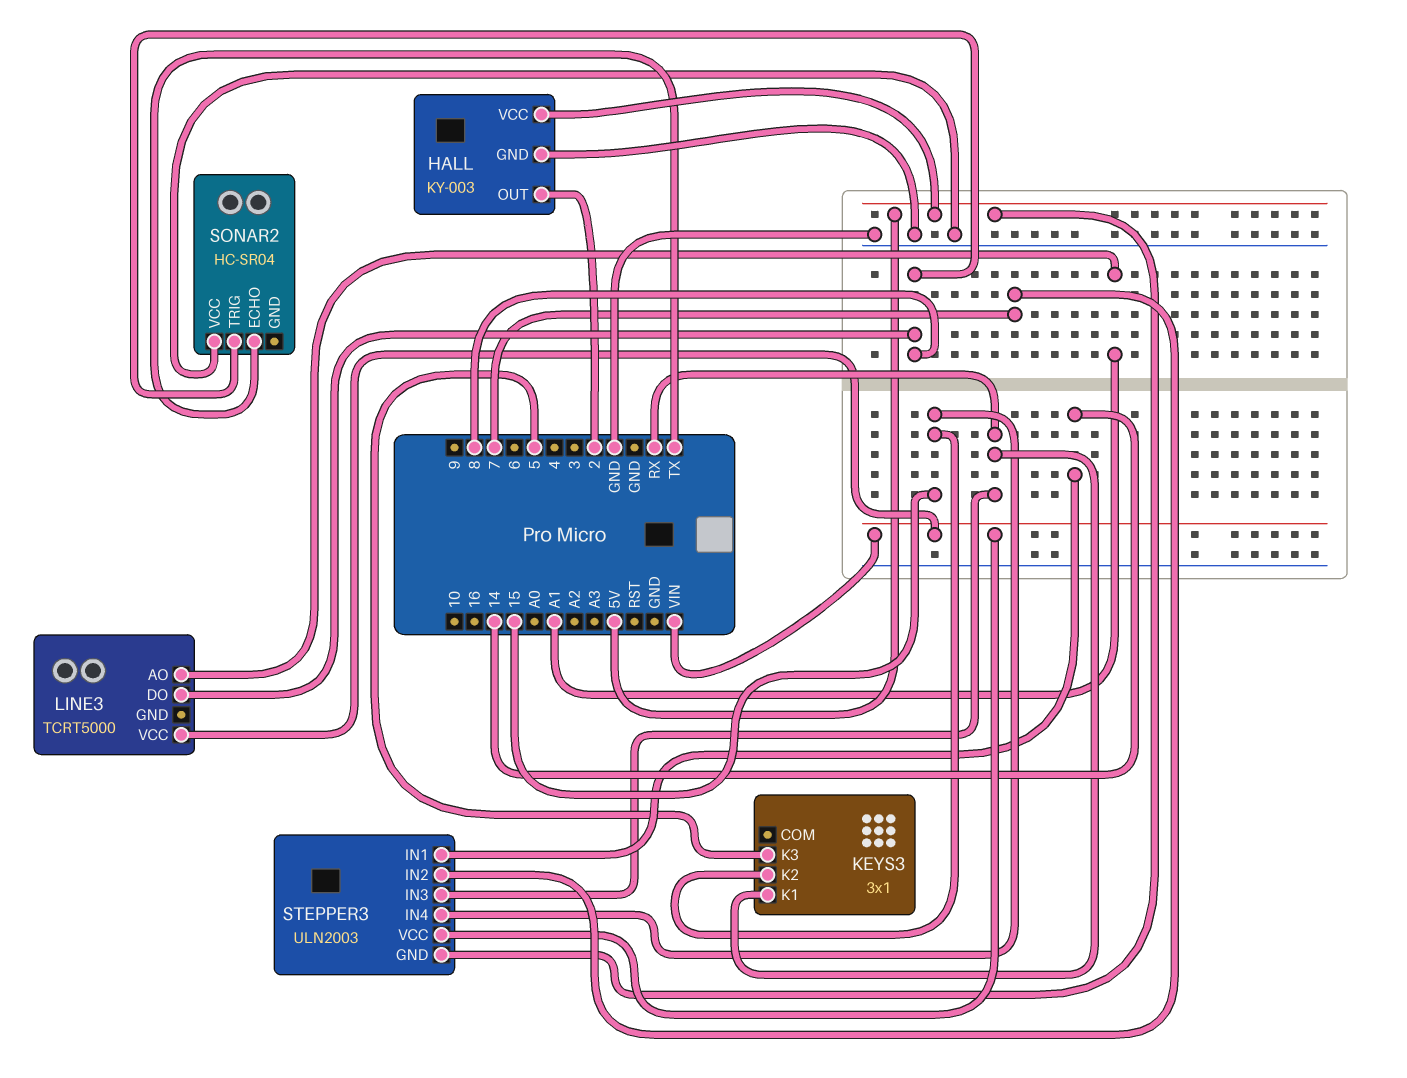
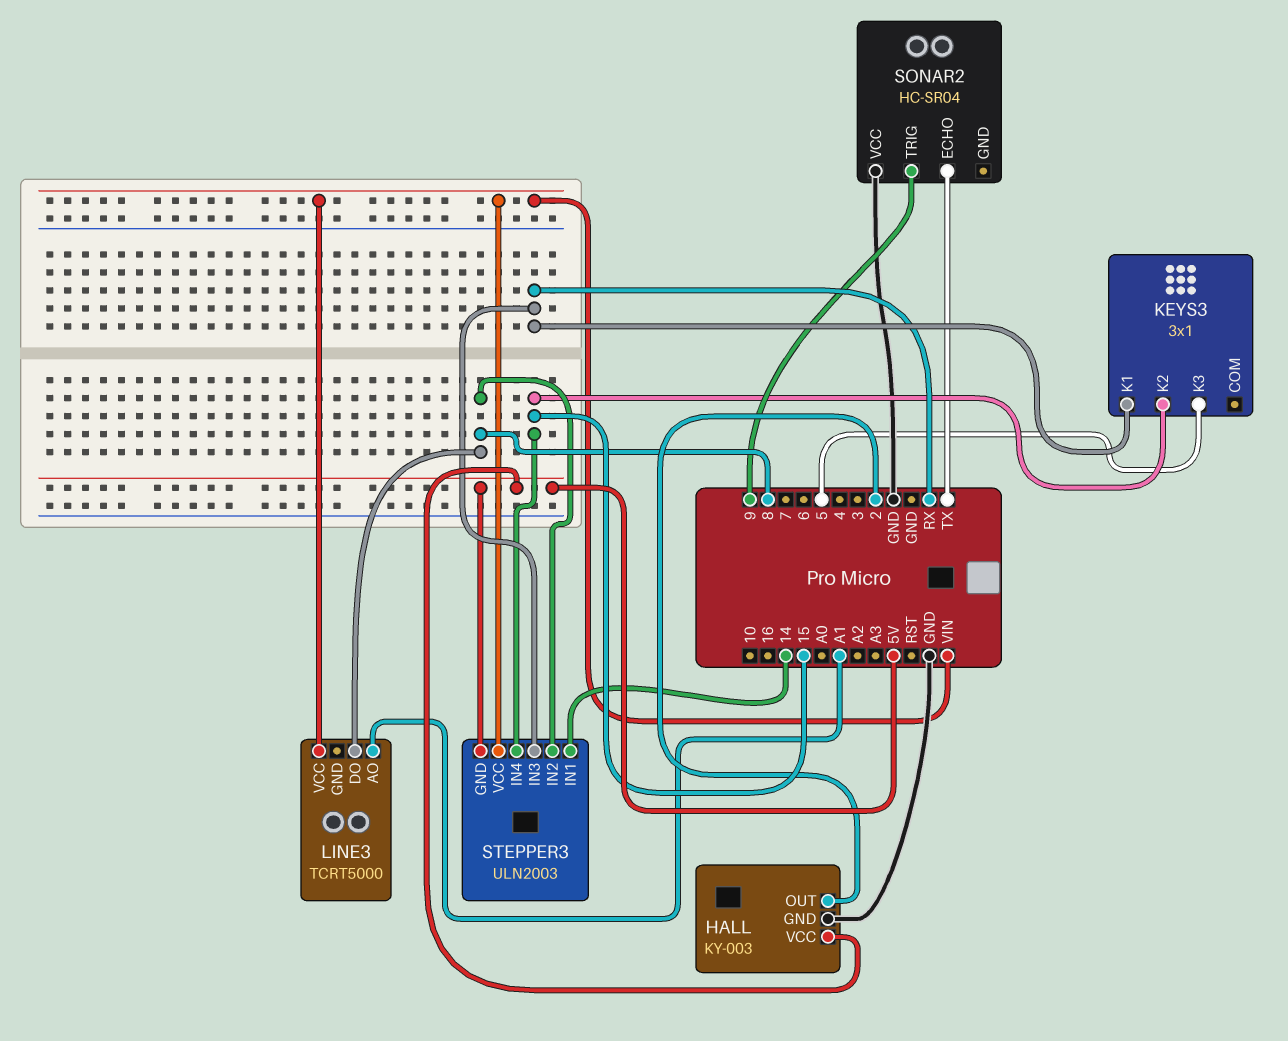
SONAR2 pin TRIG: 8 -> 9
STEPPER3 pin IN2: 7 -> 8

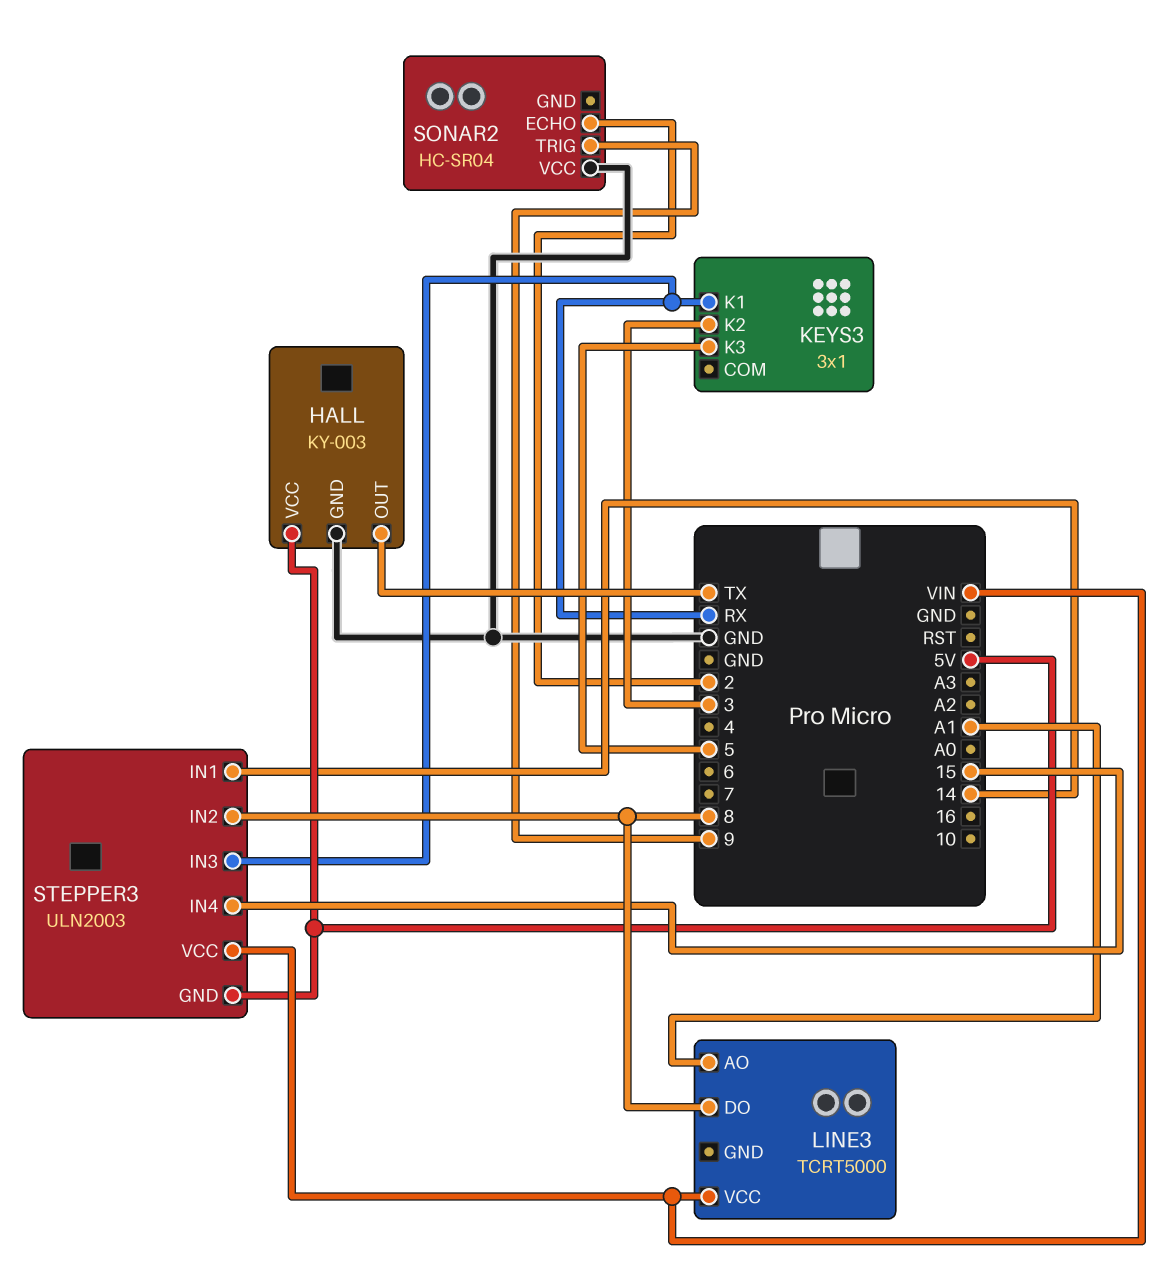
HALL pin OUT: 2 -> TX
KEYS3 pin K2: 15 -> 3
SONAR2 pin ECHO: TX -> 2

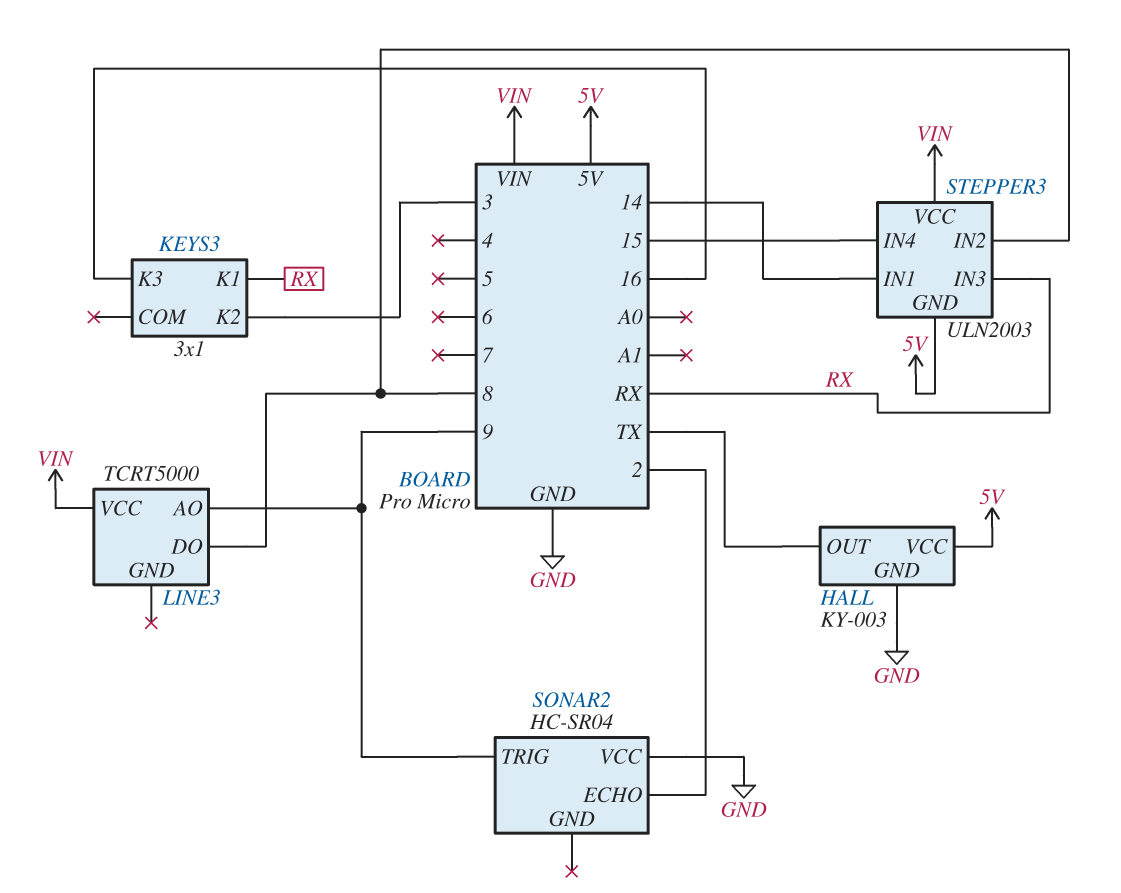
KEYS3 pin K3: 5 -> 16
LINE3 pin AO: A1 -> 9

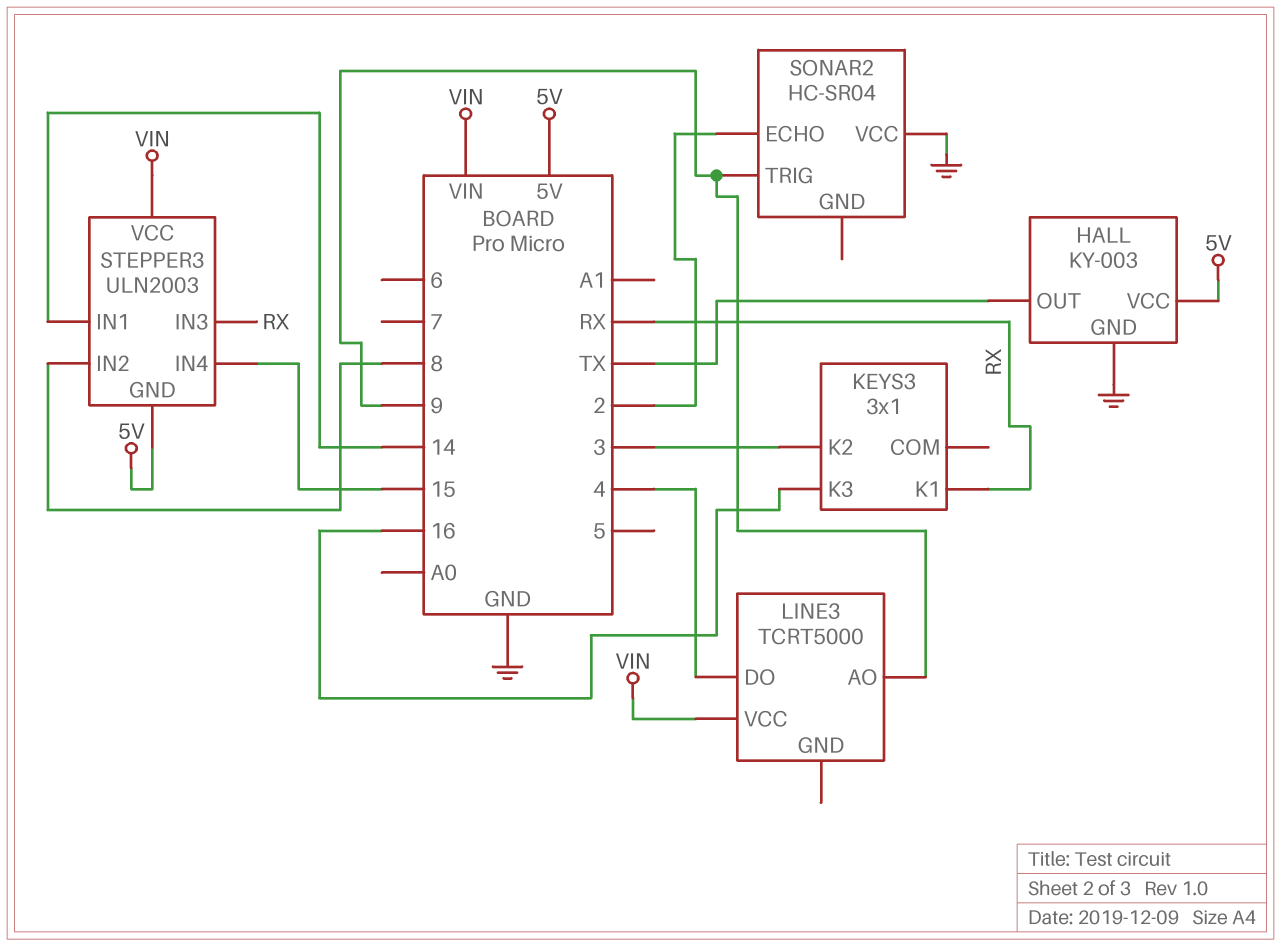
LINE3 pin DO: 8 -> 4

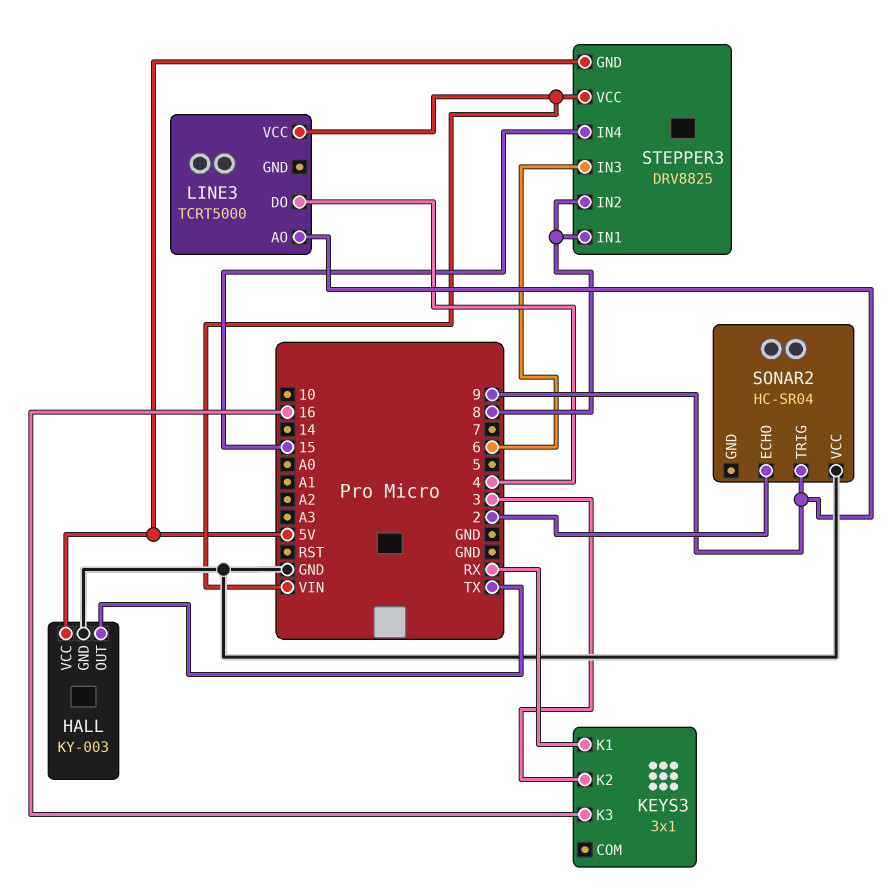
STEPPER3: ULN2003 -> DRV8825
STEPPER3 pin IN1: 14 -> 8
STEPPER3 pin IN3: RX -> 6

